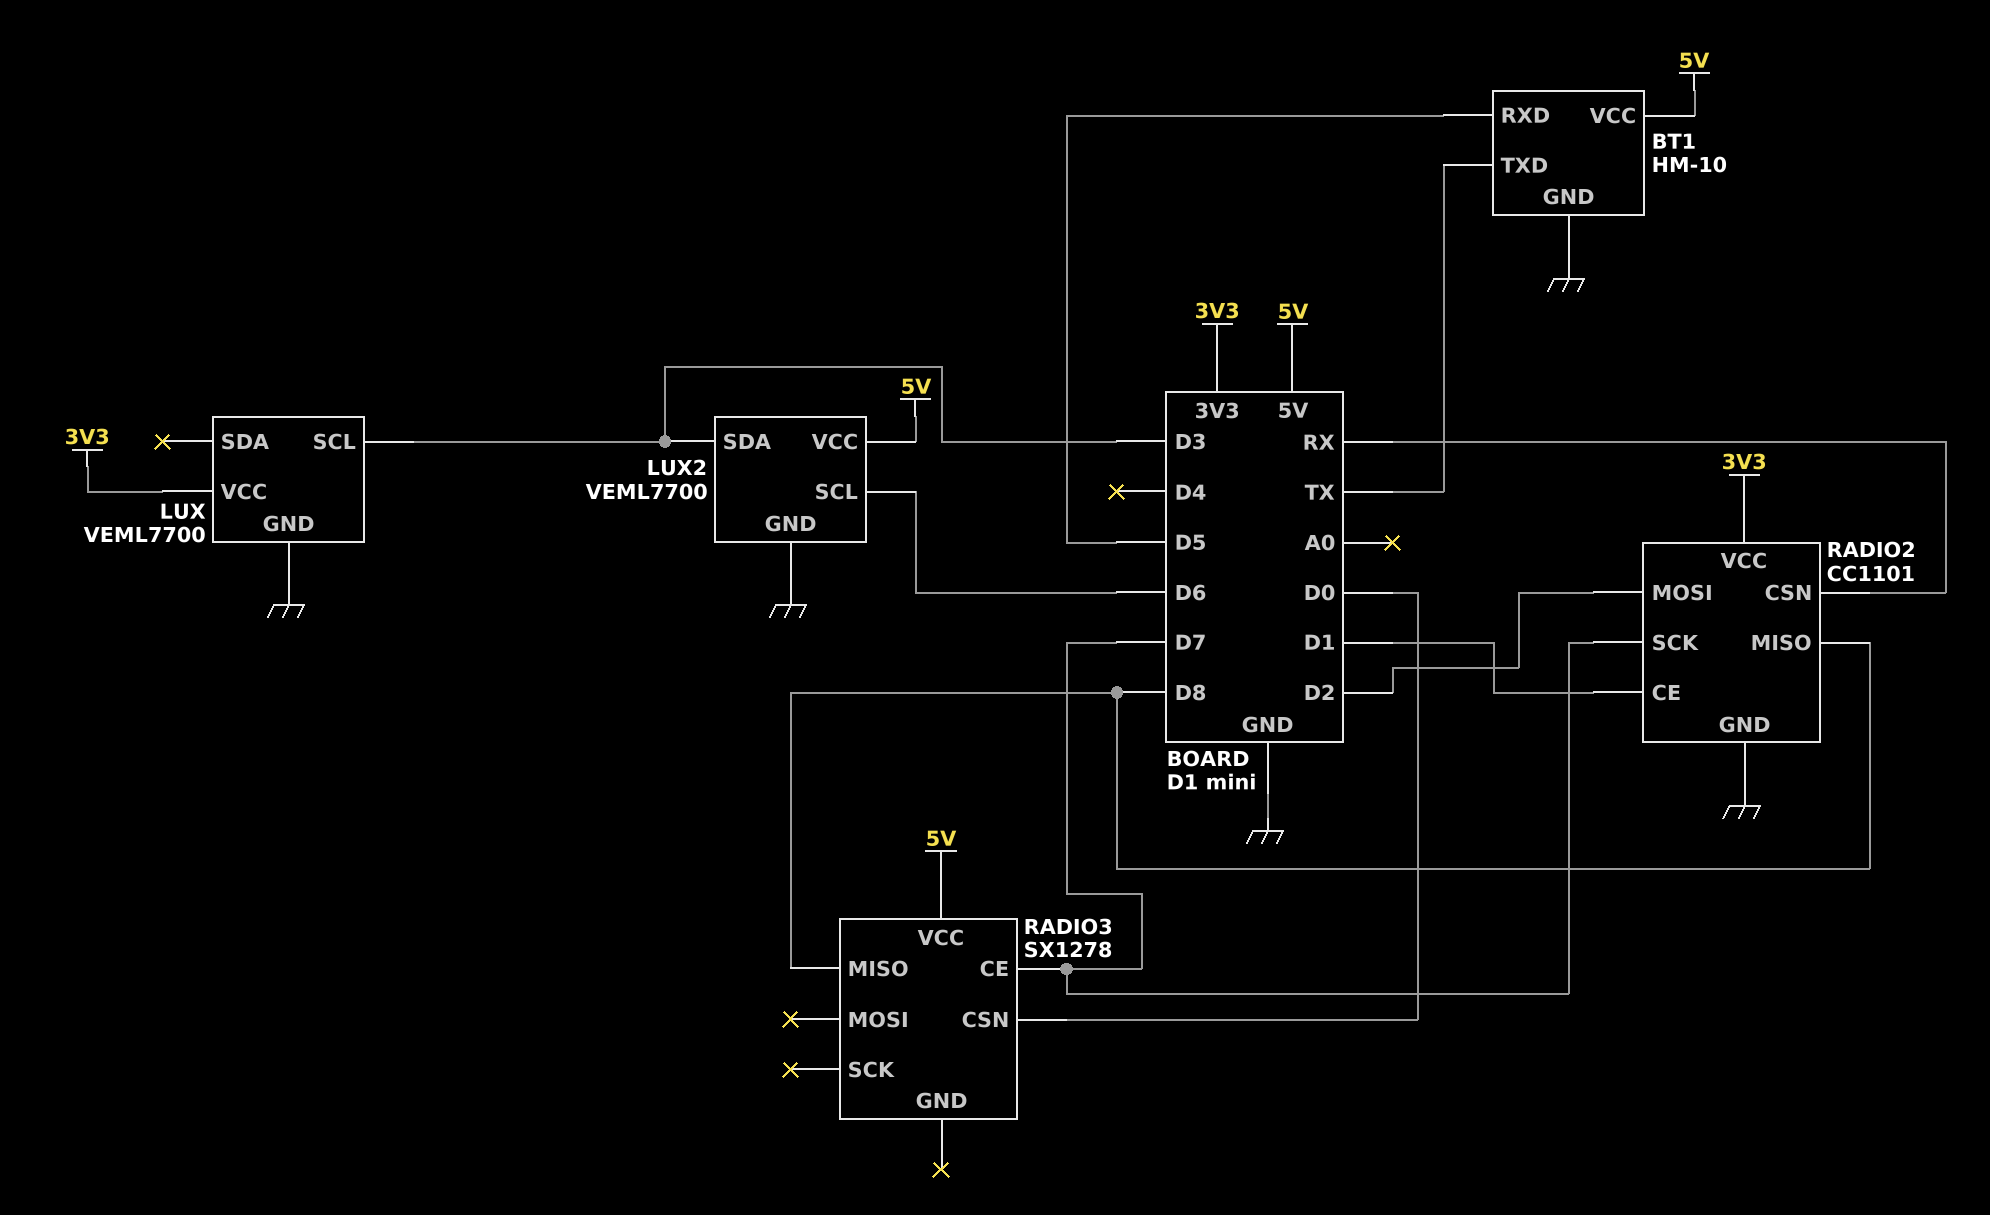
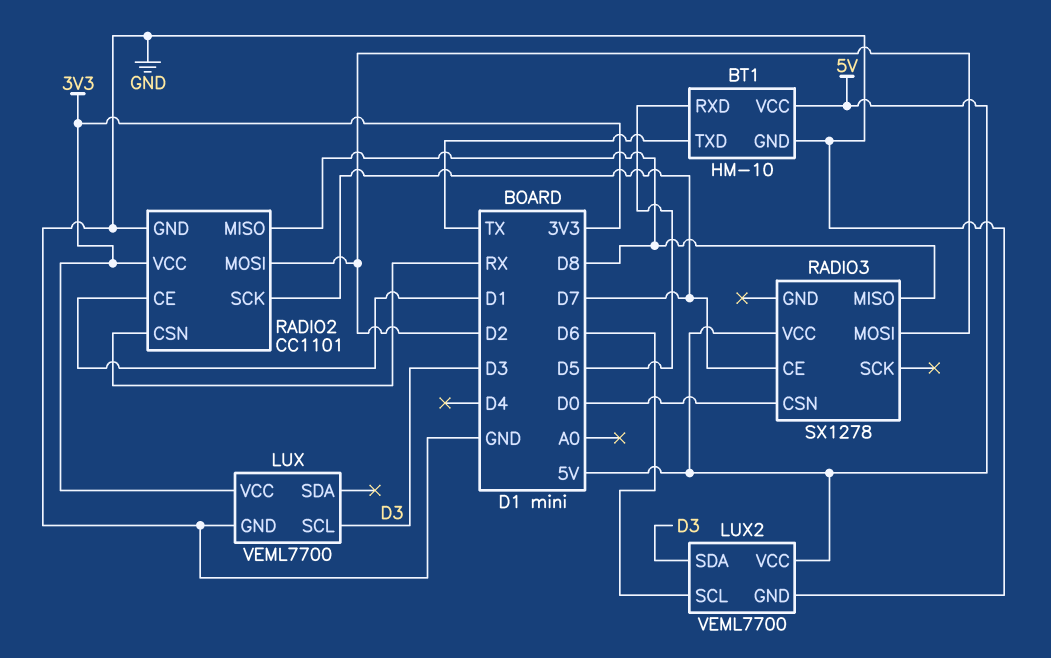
RADIO3 pin MOSI: none -> D2

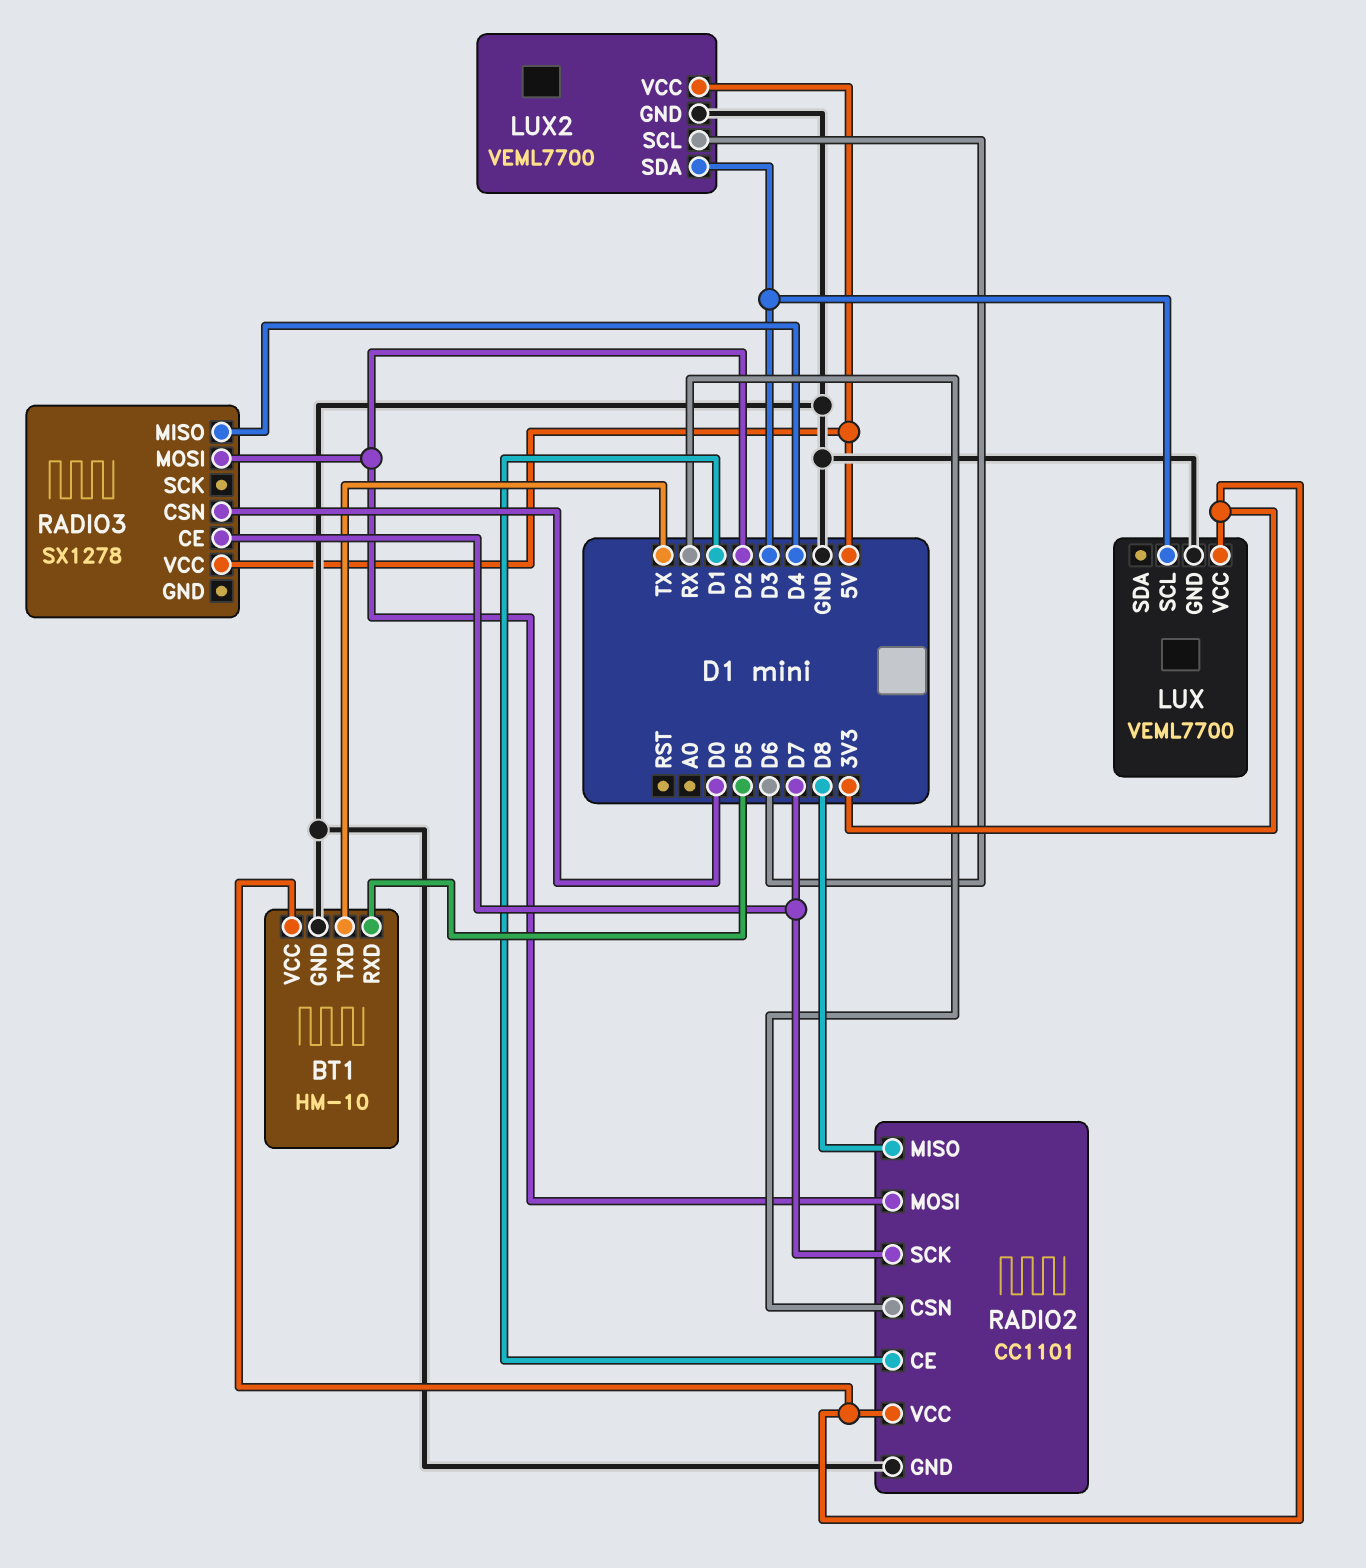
BT1 pin VCC: 5V -> 3V3
RADIO3 pin MISO: D8 -> D4

